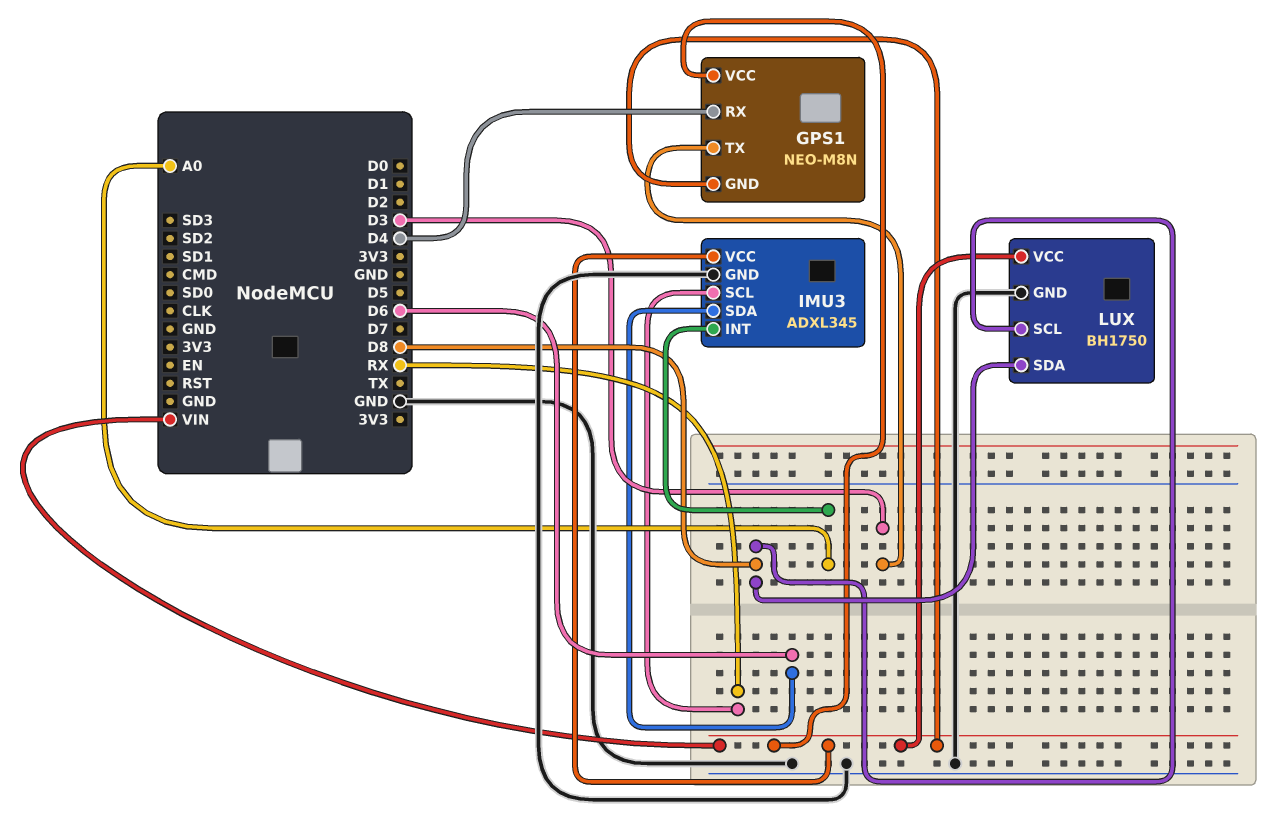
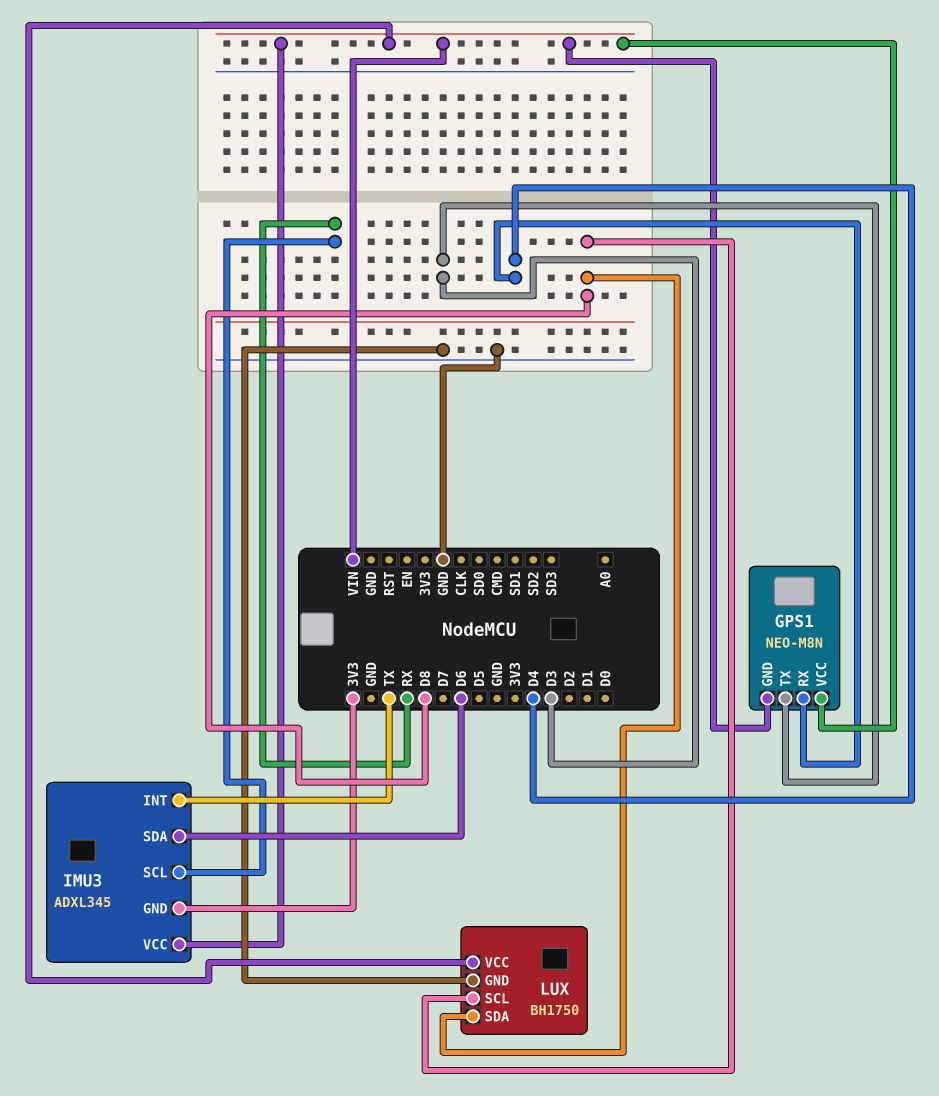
IMU3 pin GND: GND -> 3V3
IMU3 pin INT: A0 -> TX

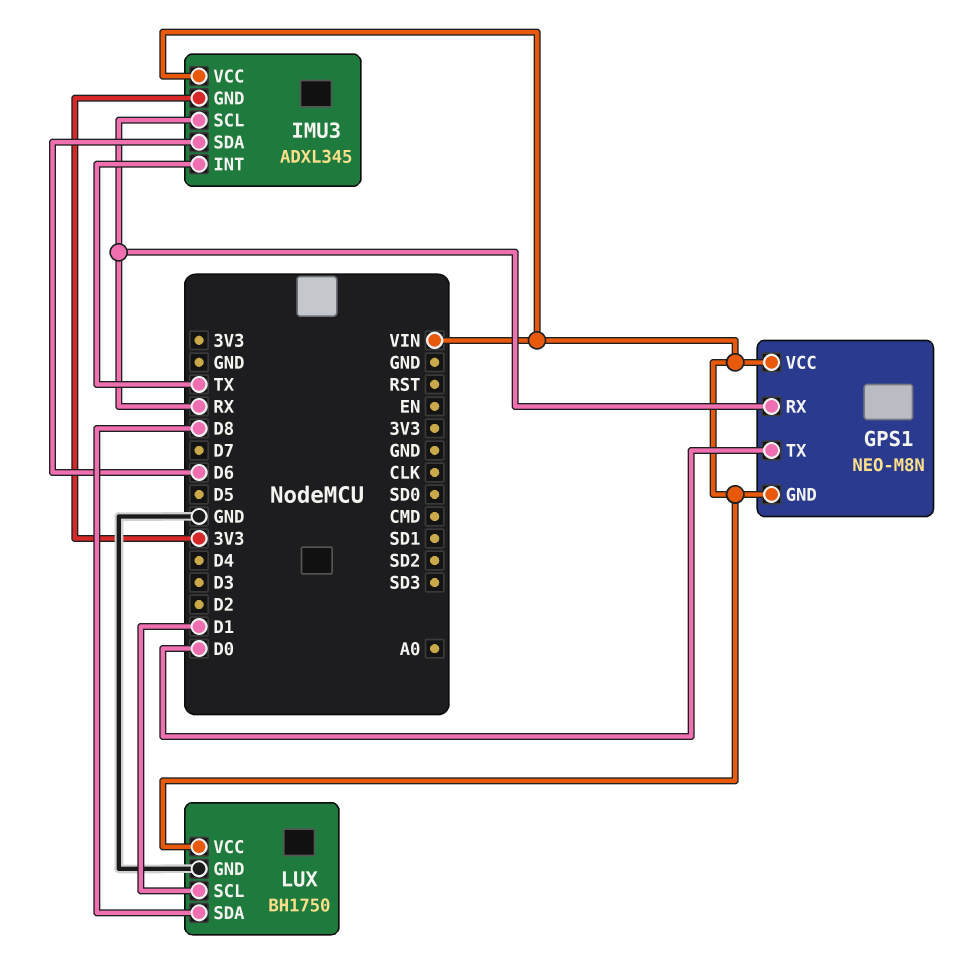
GPS1 pin RX: D4 -> RX
GPS1 pin TX: D3 -> D0
LUX pin SCL: D8 -> D1

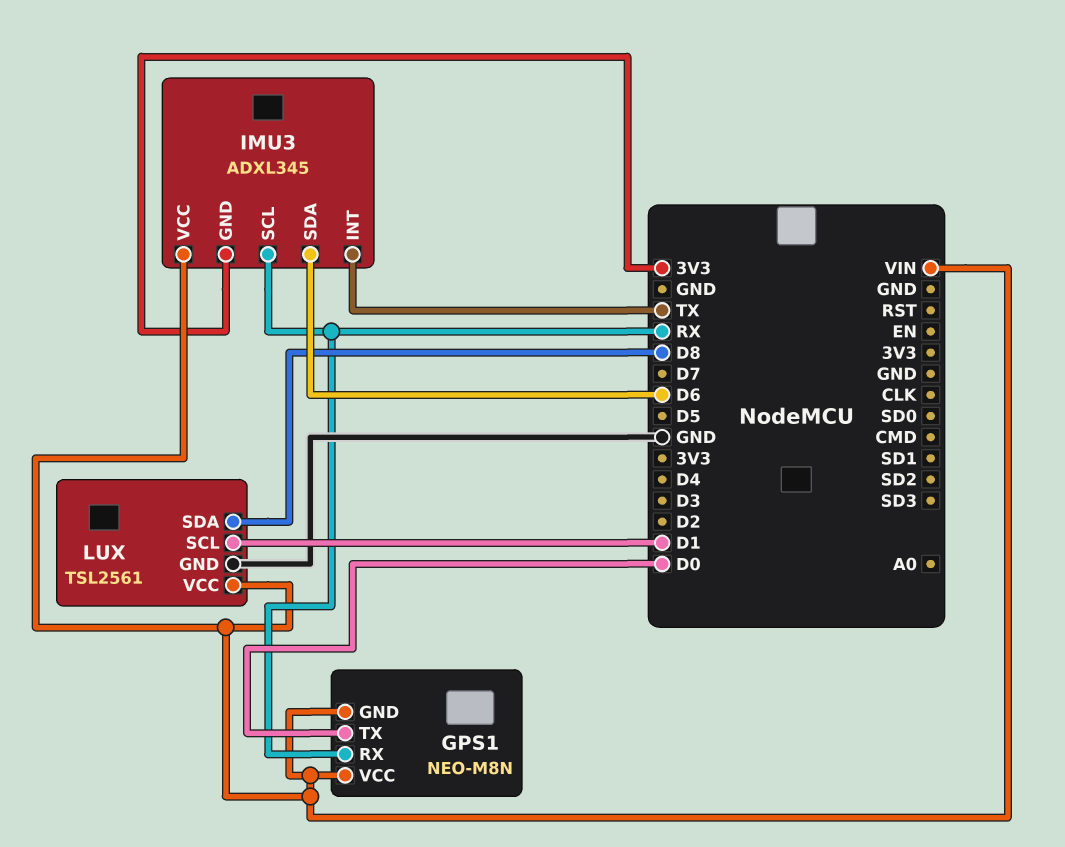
LUX: BH1750 -> TSL2561

